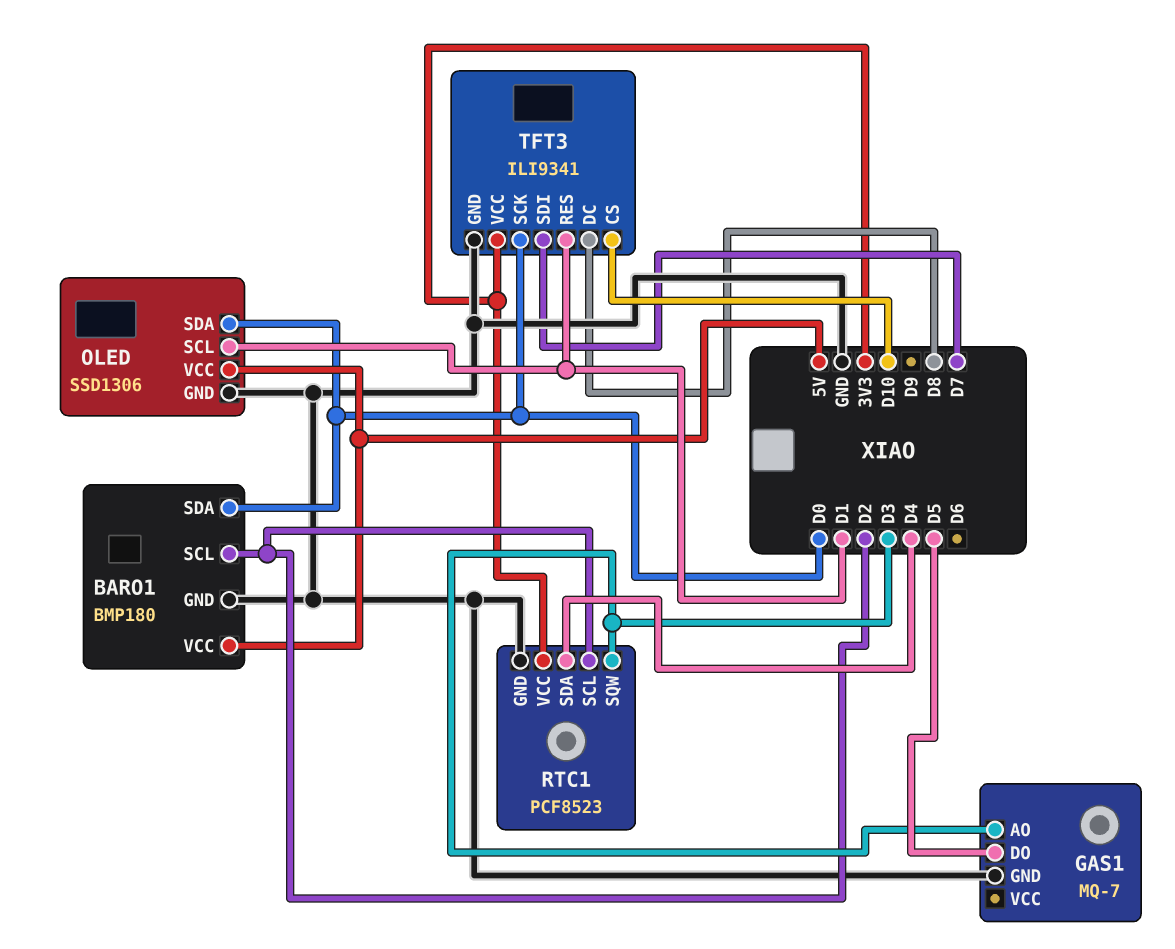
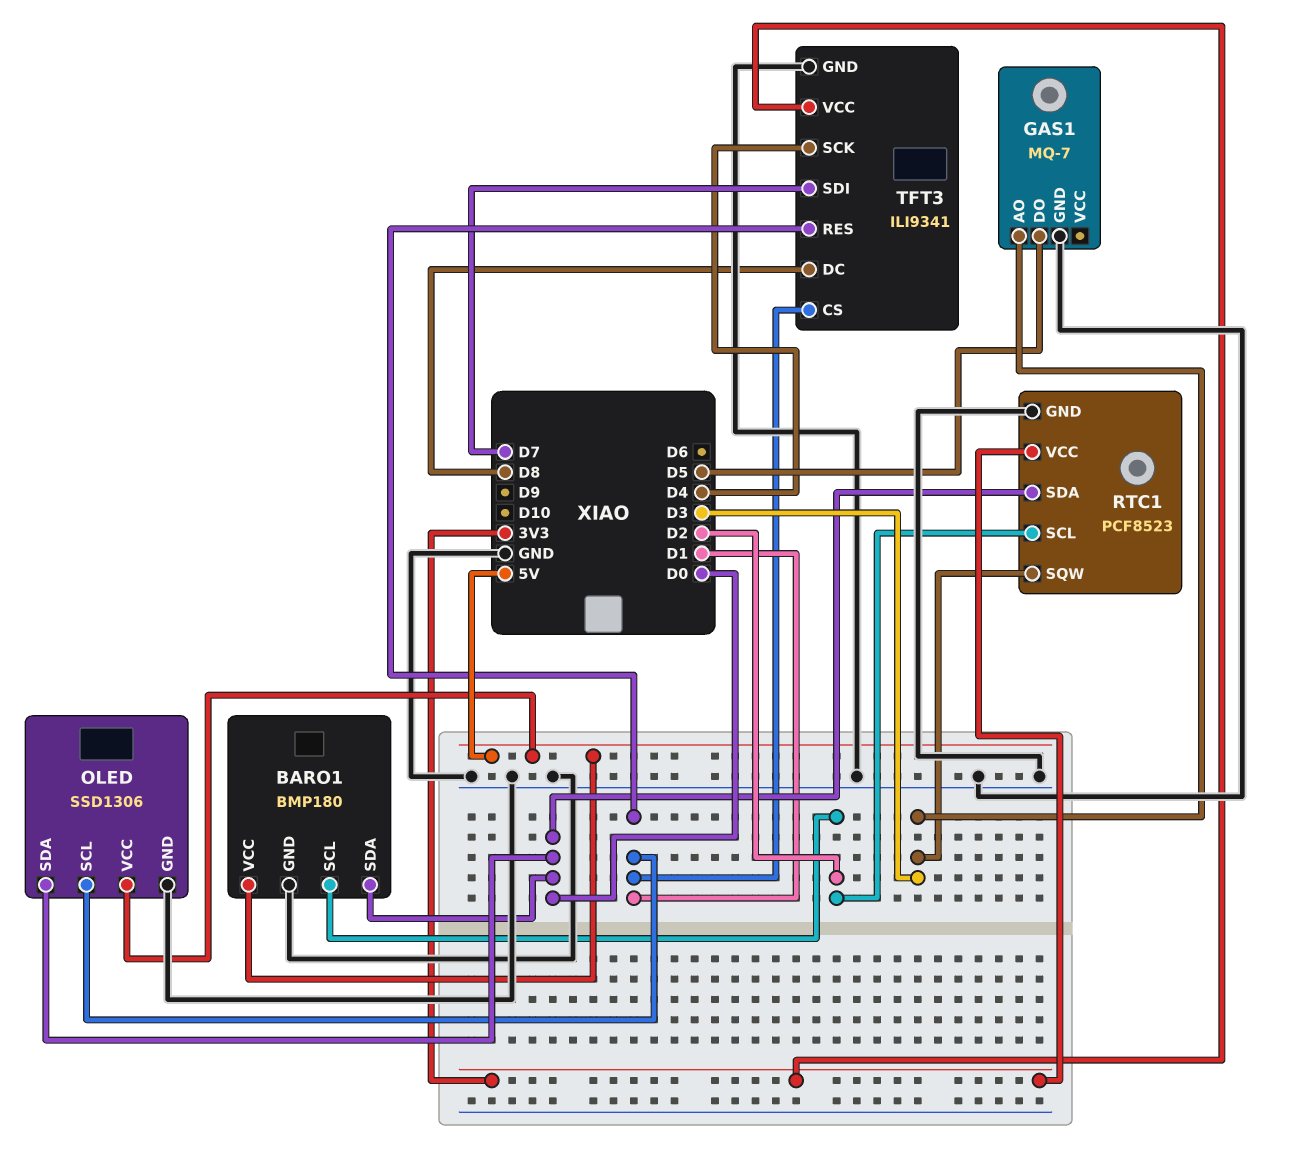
RTC1 pin SDA: D4 -> D0
TFT3 pin CS: D10 -> D1
TFT3 pin SCK: D0 -> D4

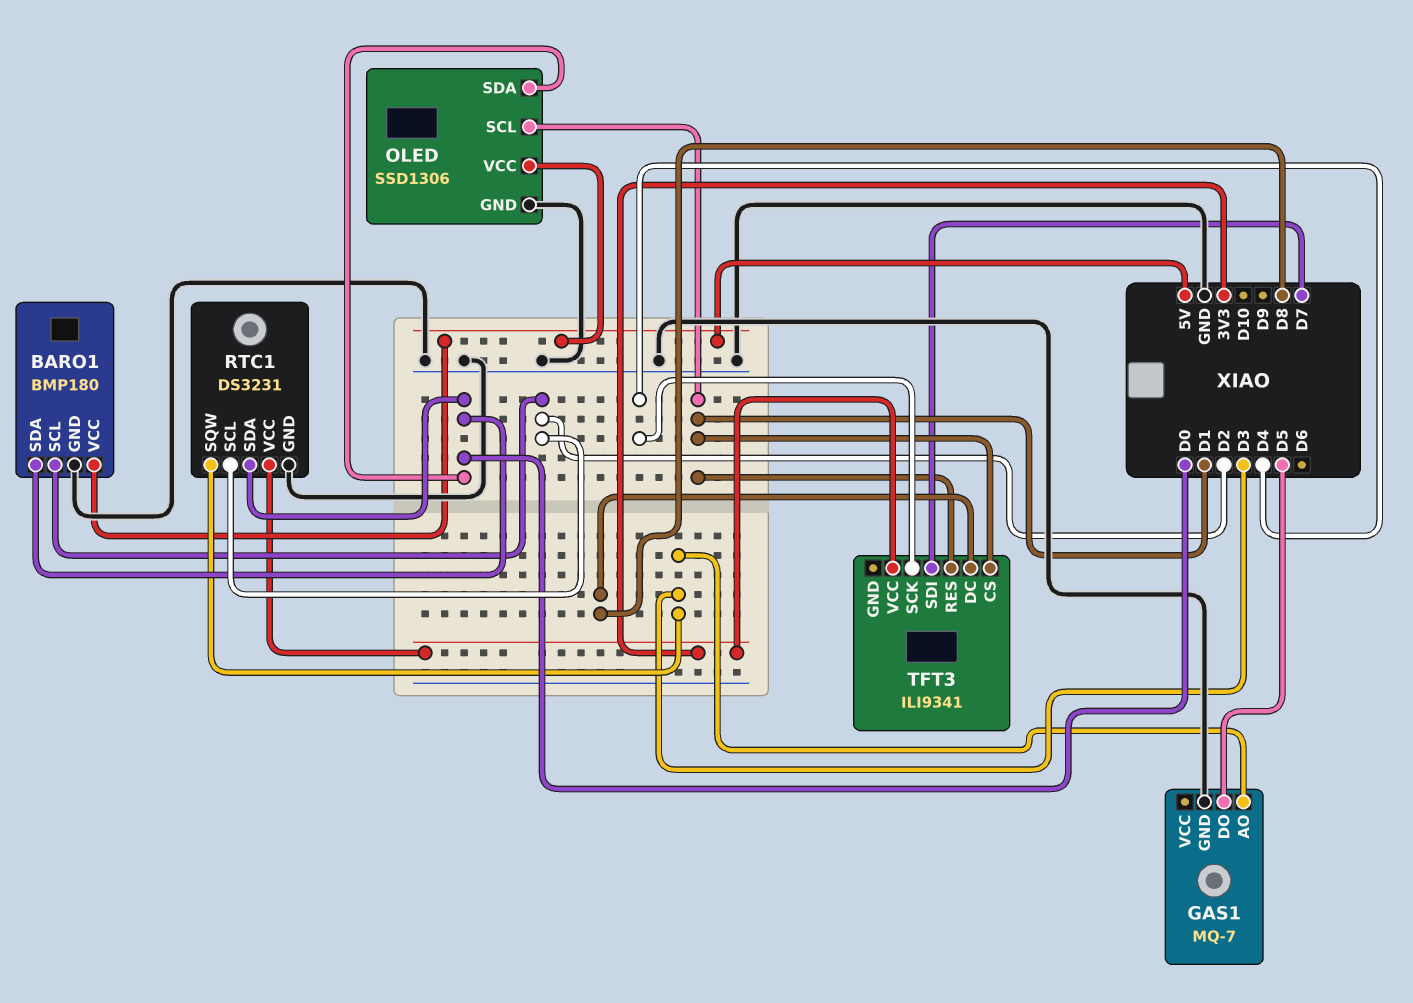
RTC1: PCF8523 -> DS3231
TFT3 pin GND: GND -> none

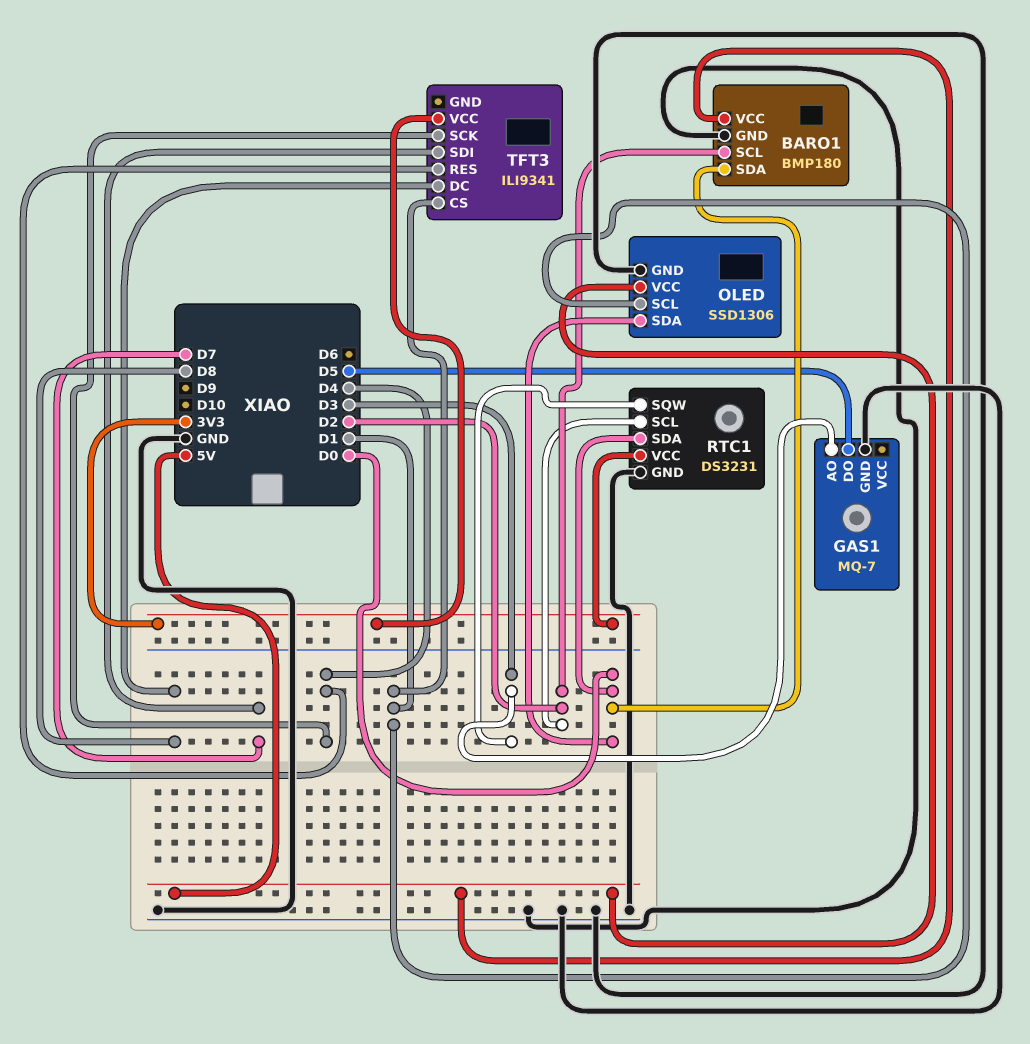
TFT3 pin RES: D1 -> D4

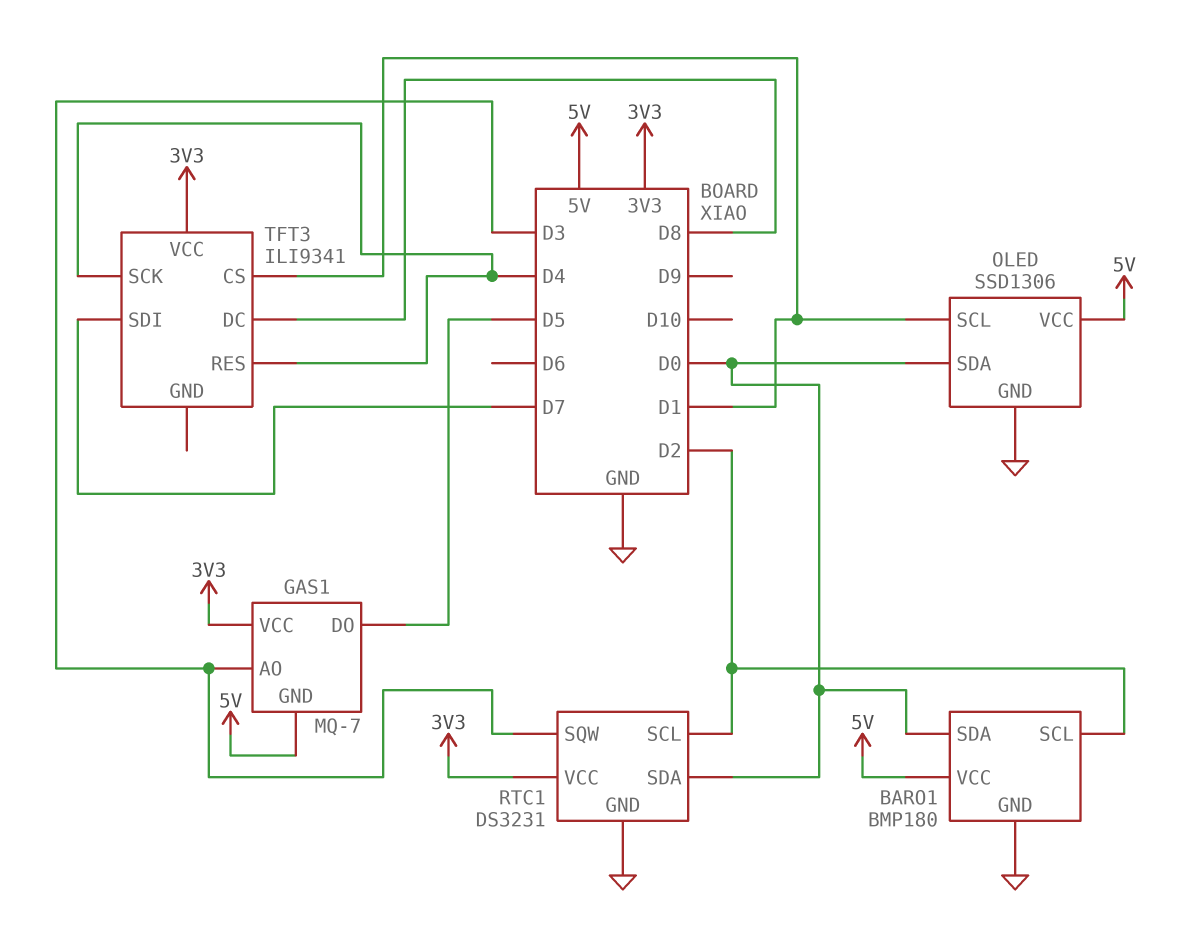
GAS1 pin GND: GND -> 5V
GAS1 pin VCC: none -> 3V3

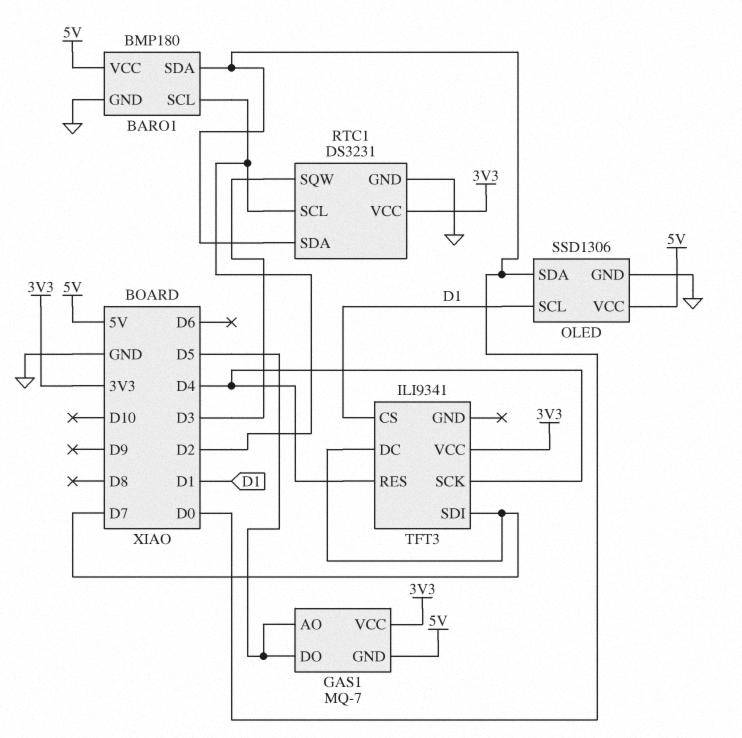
GAS1 pin AO: D3 -> D5
TFT3 pin DC: D8 -> D7

